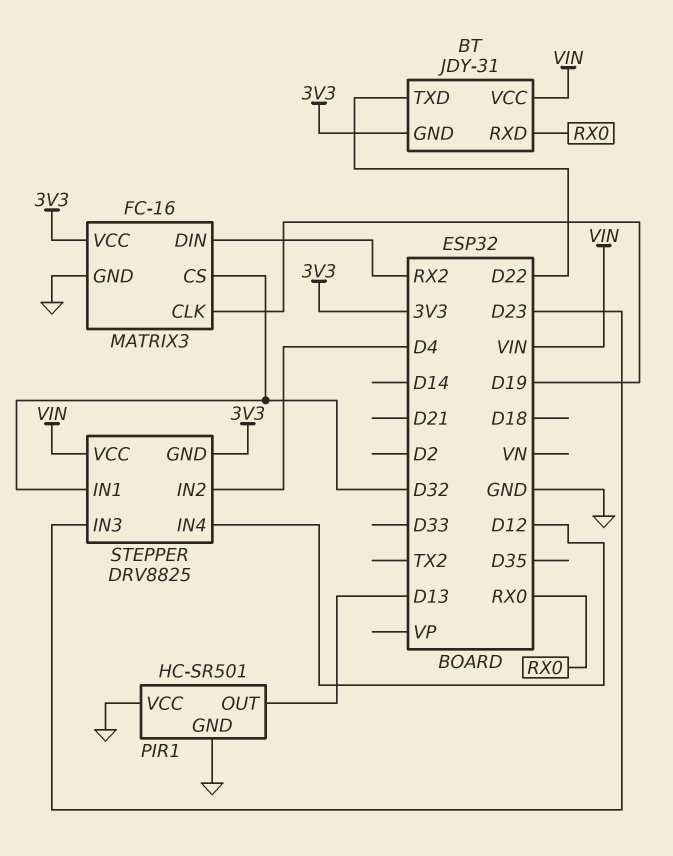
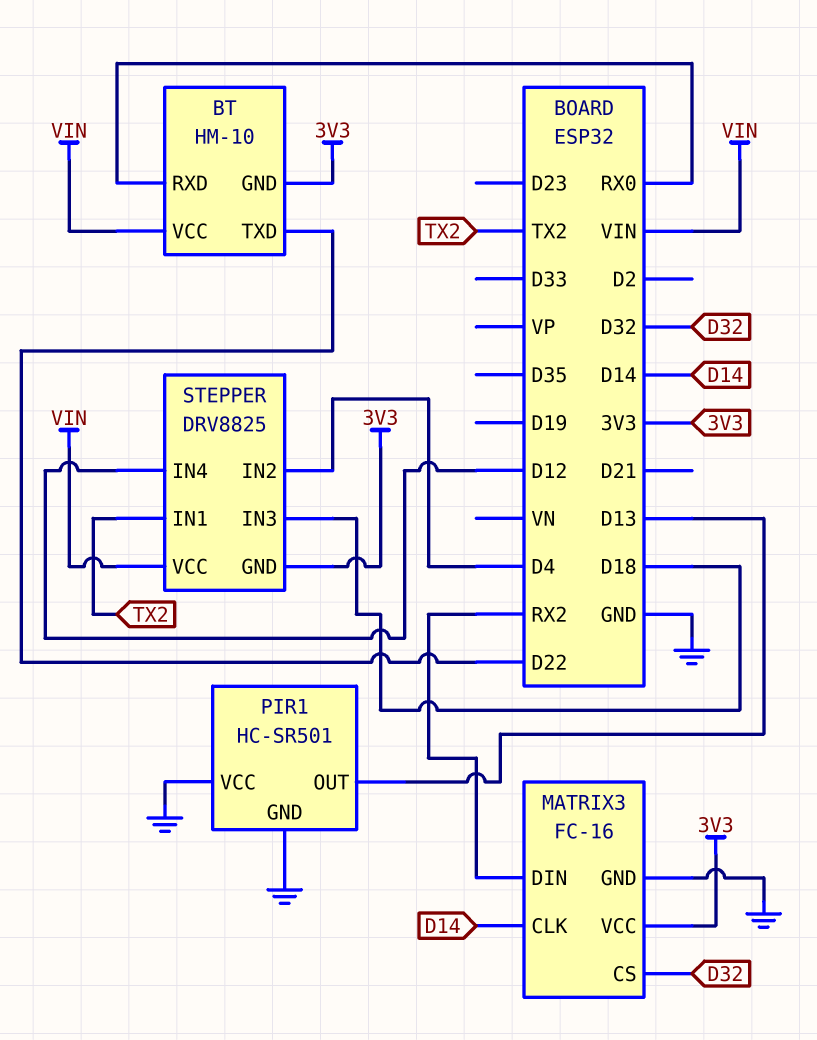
BT: JDY-31 -> HM-10
MATRIX3 pin CLK: D19 -> D14
STEPPER pin IN1: D32 -> TX2
STEPPER pin IN3: D23 -> D18

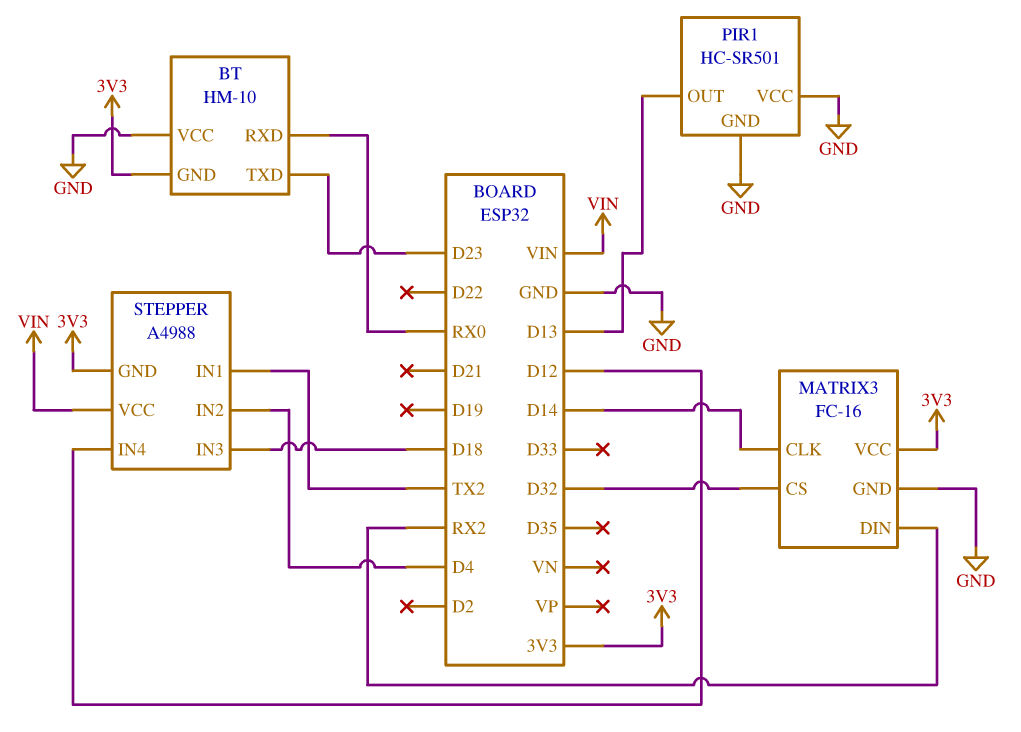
BT pin TXD: D22 -> D23
BT pin VCC: VIN -> GND
STEPPER: DRV8825 -> A4988

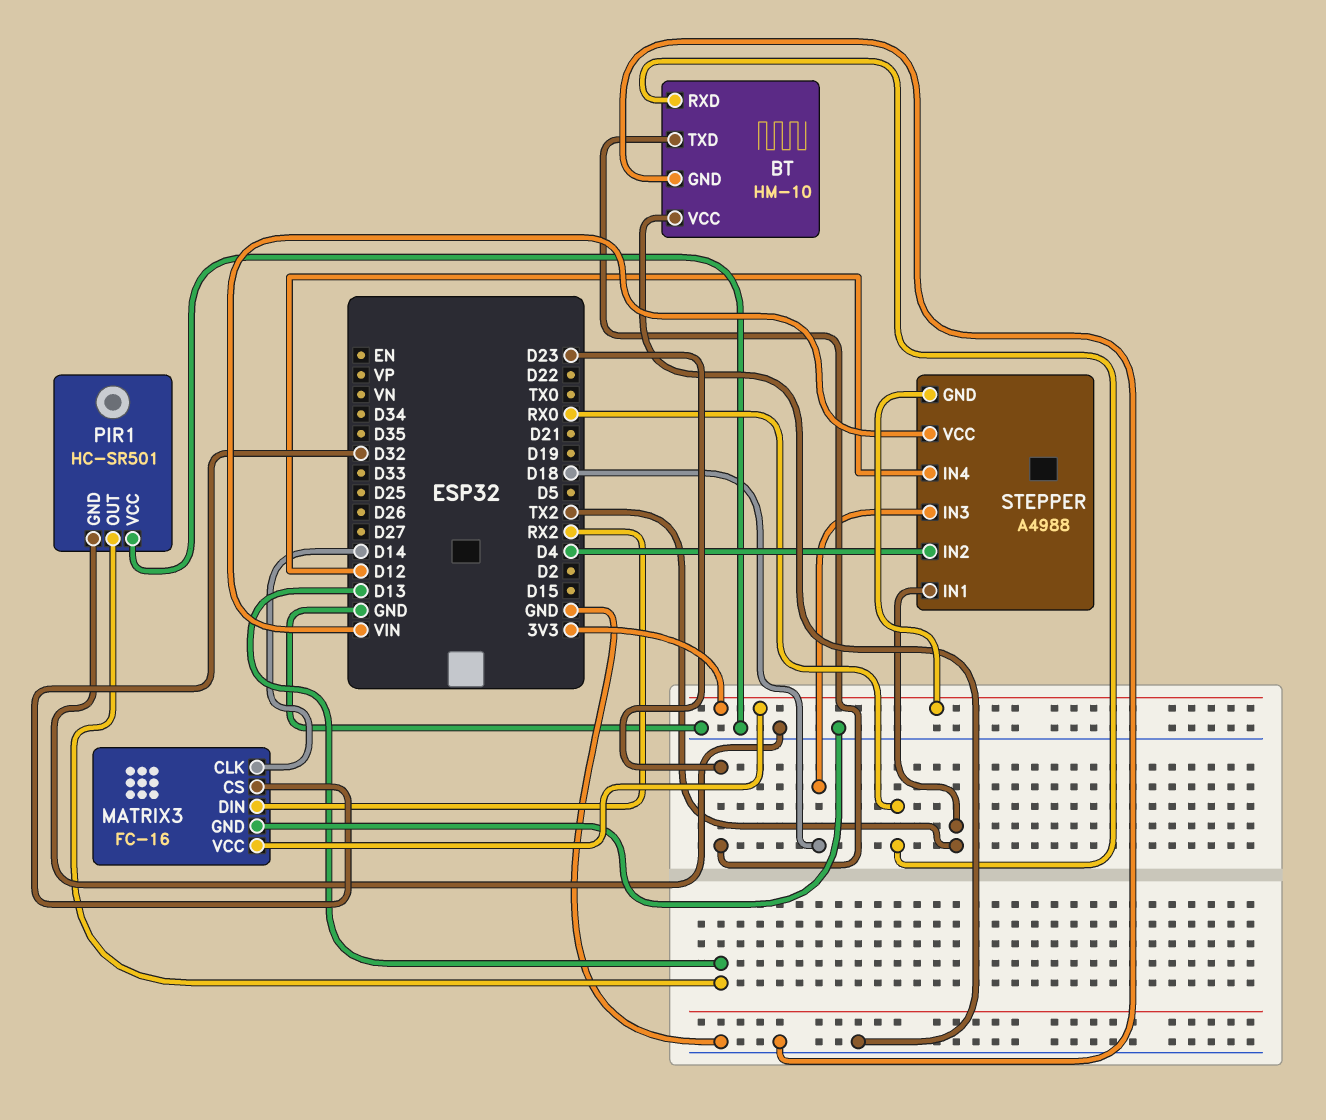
BT pin GND: 3V3 -> GND

